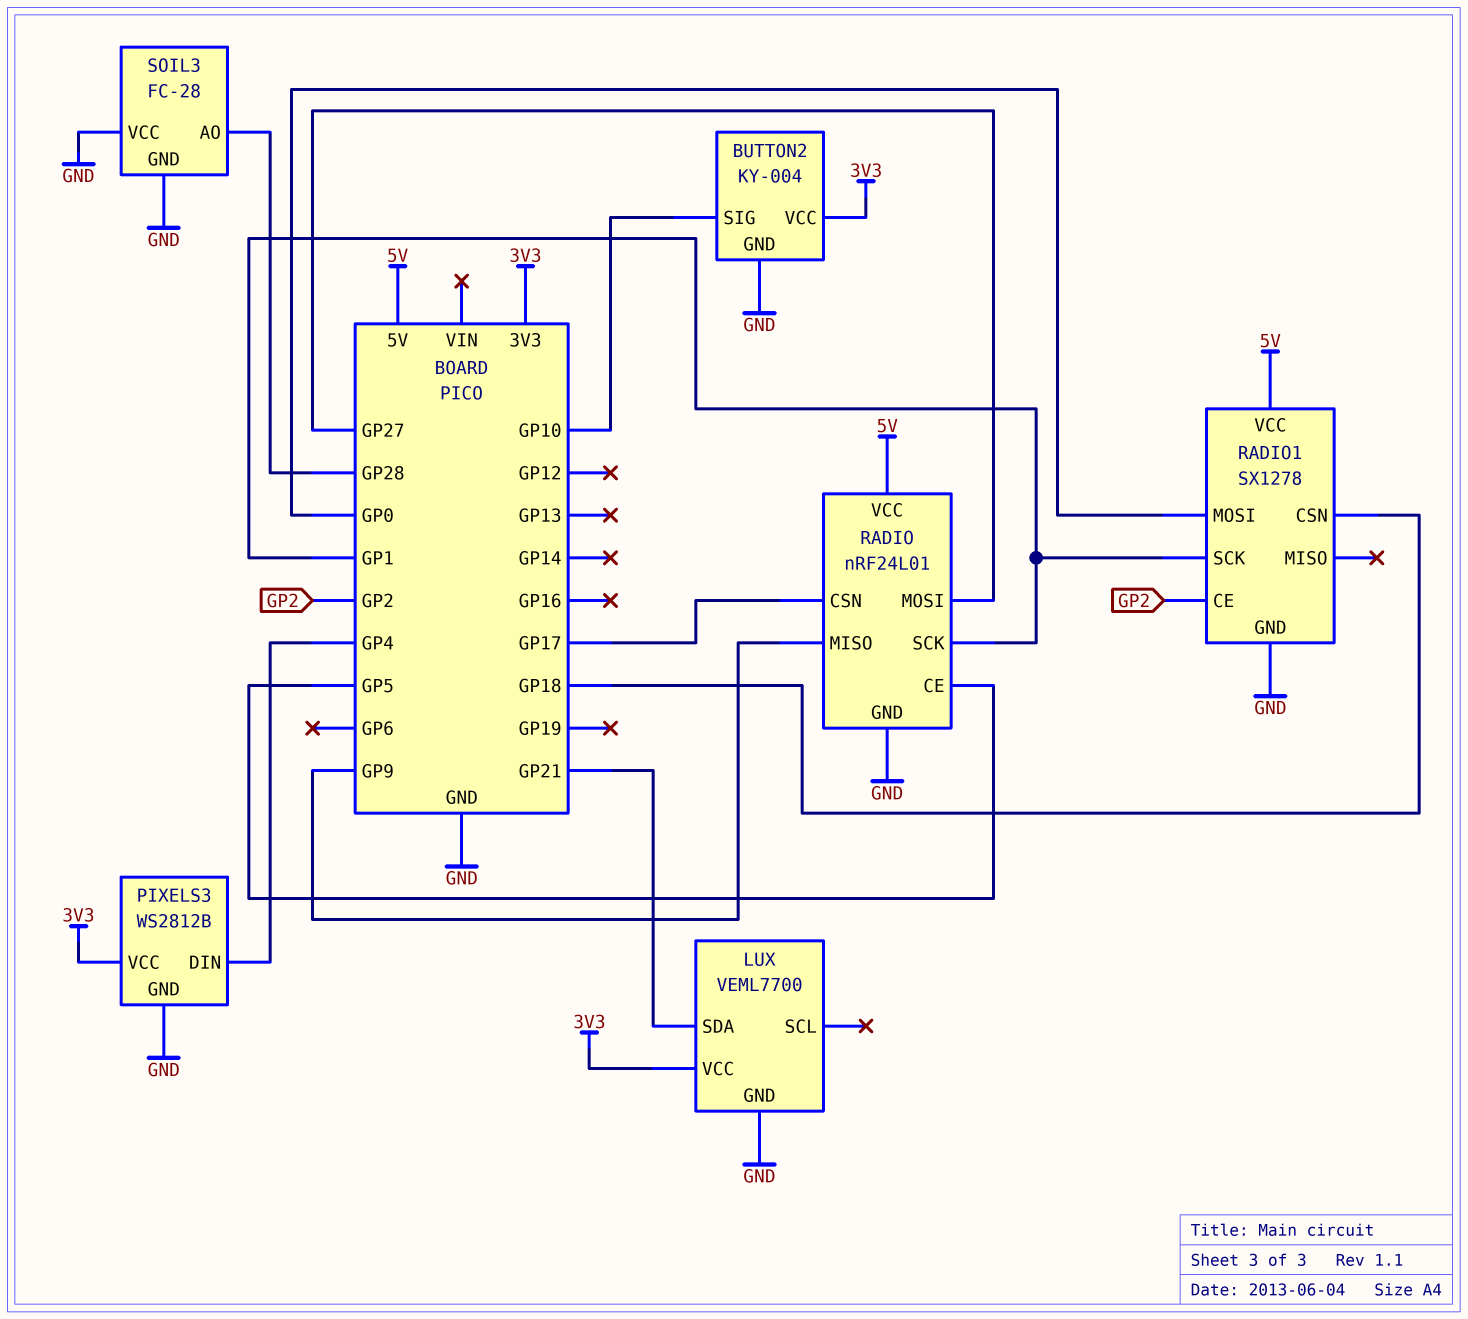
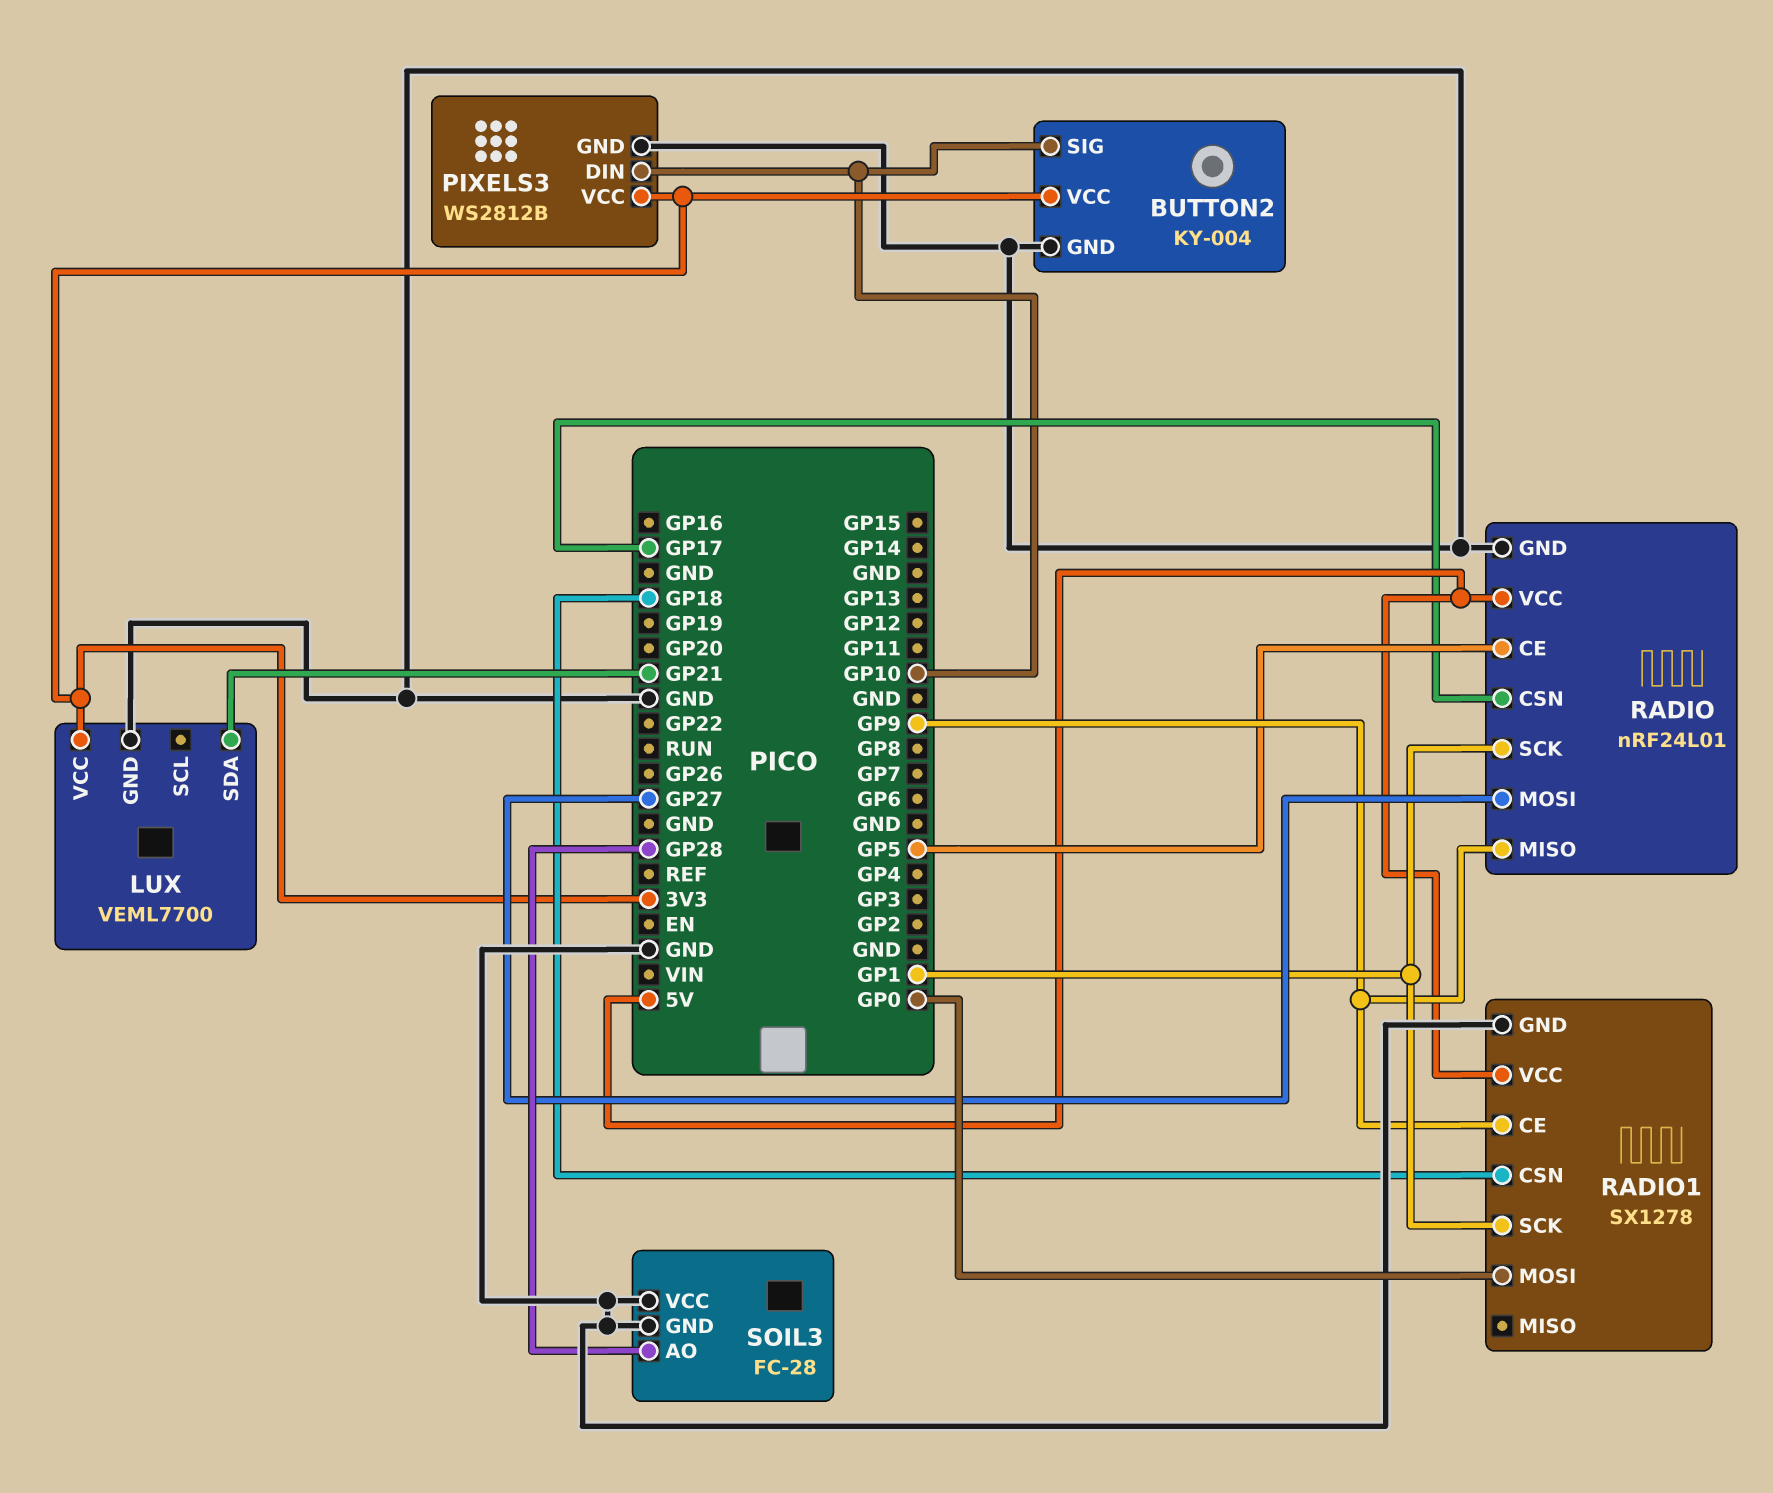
PIXELS3 pin DIN: GP4 -> GP10
RADIO1 pin CE: GP2 -> GP9

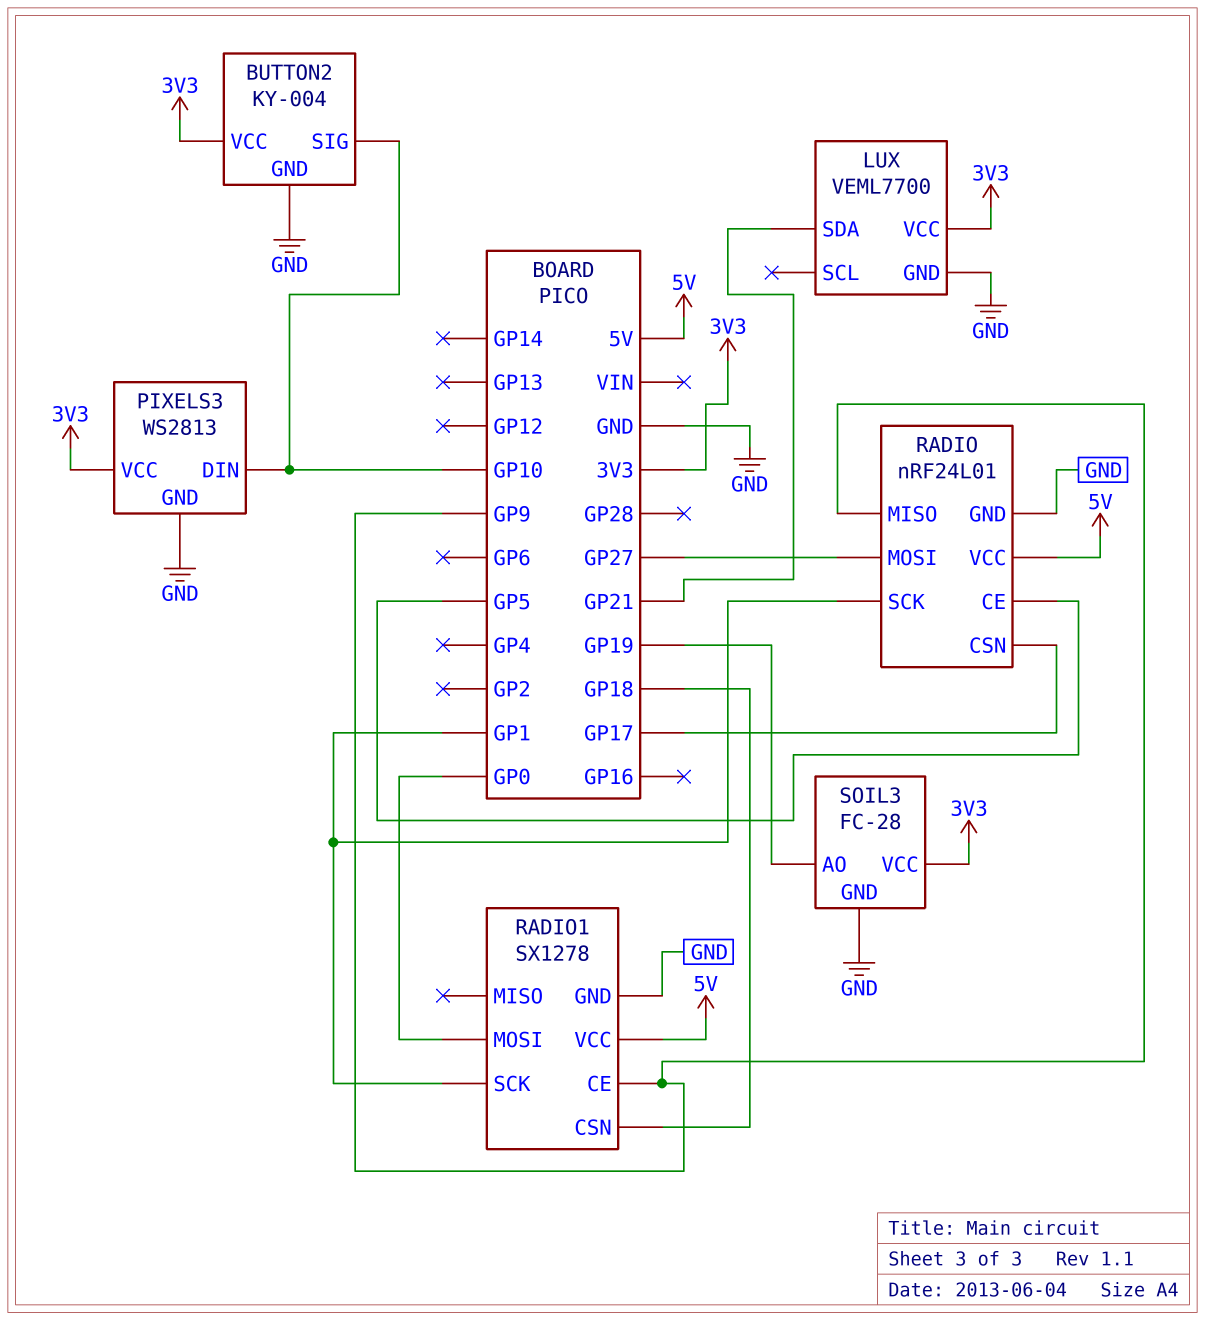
PIXELS3: WS2812B -> WS2813
SOIL3 pin AO: GP28 -> GP19
SOIL3 pin VCC: GND -> 3V3

